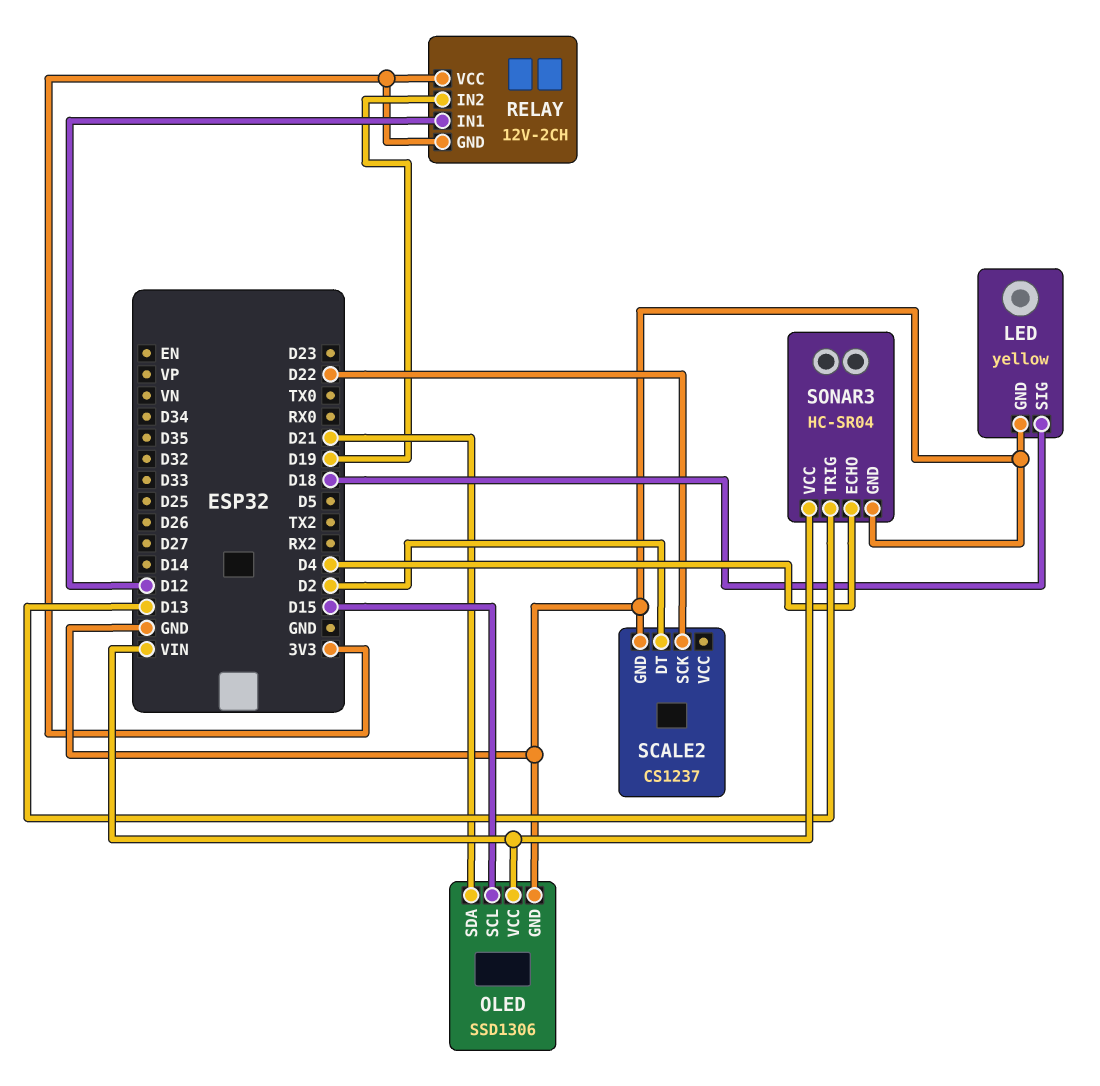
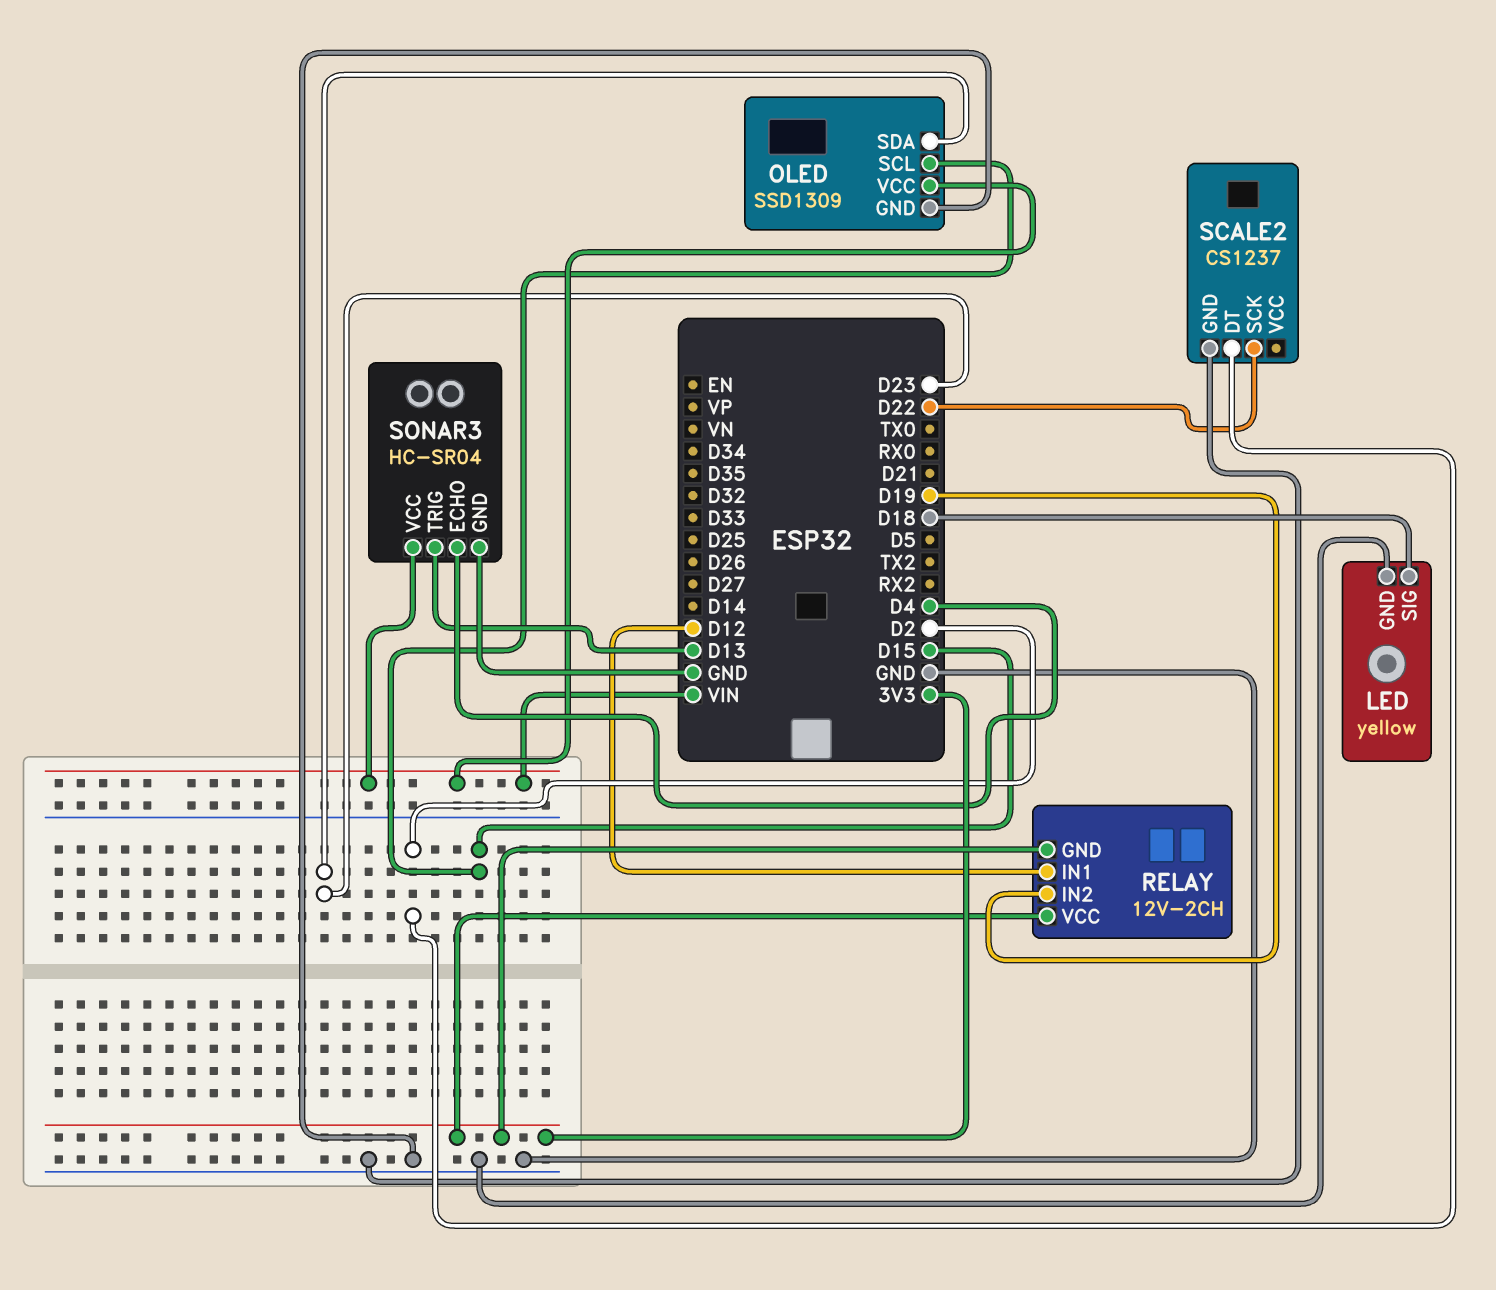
OLED: SSD1306 -> SSD1309
OLED pin SDA: D21 -> D23

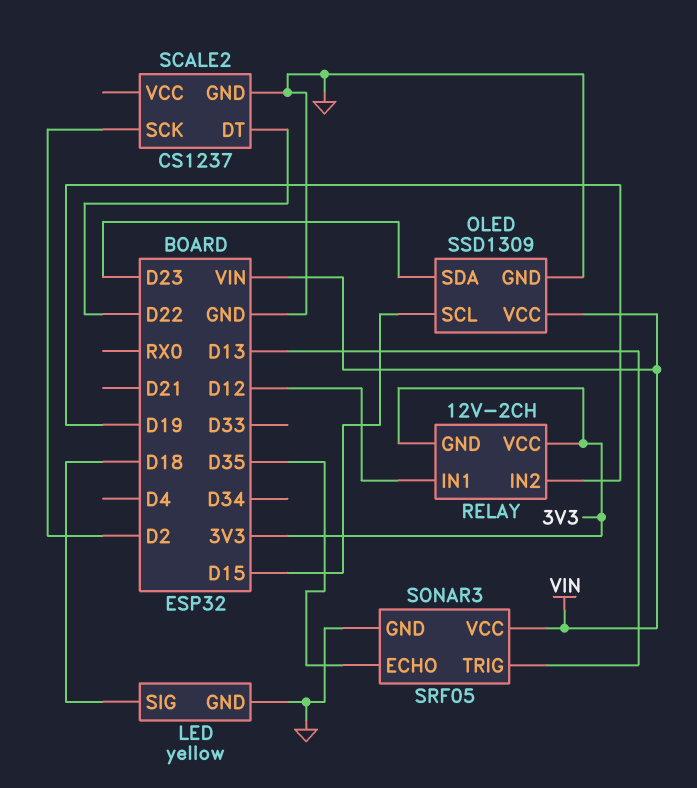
SCALE2 pin DT: D2 -> D22
SCALE2 pin SCK: D22 -> D2
SONAR3: HC-SR04 -> SRF05
SONAR3 pin ECHO: D4 -> D35

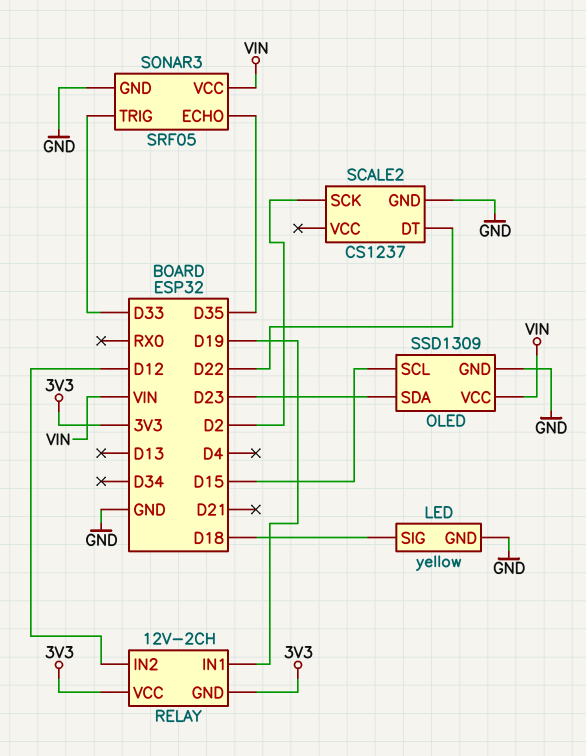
RELAY pin IN1: D12 -> D19
RELAY pin IN2: D19 -> D12
SONAR3 pin TRIG: D13 -> D33

